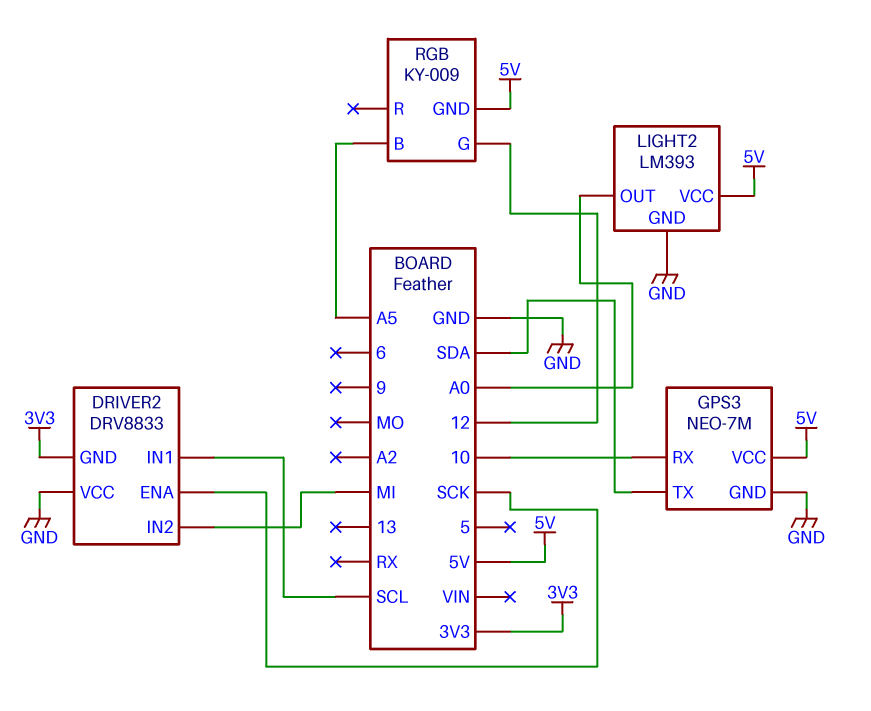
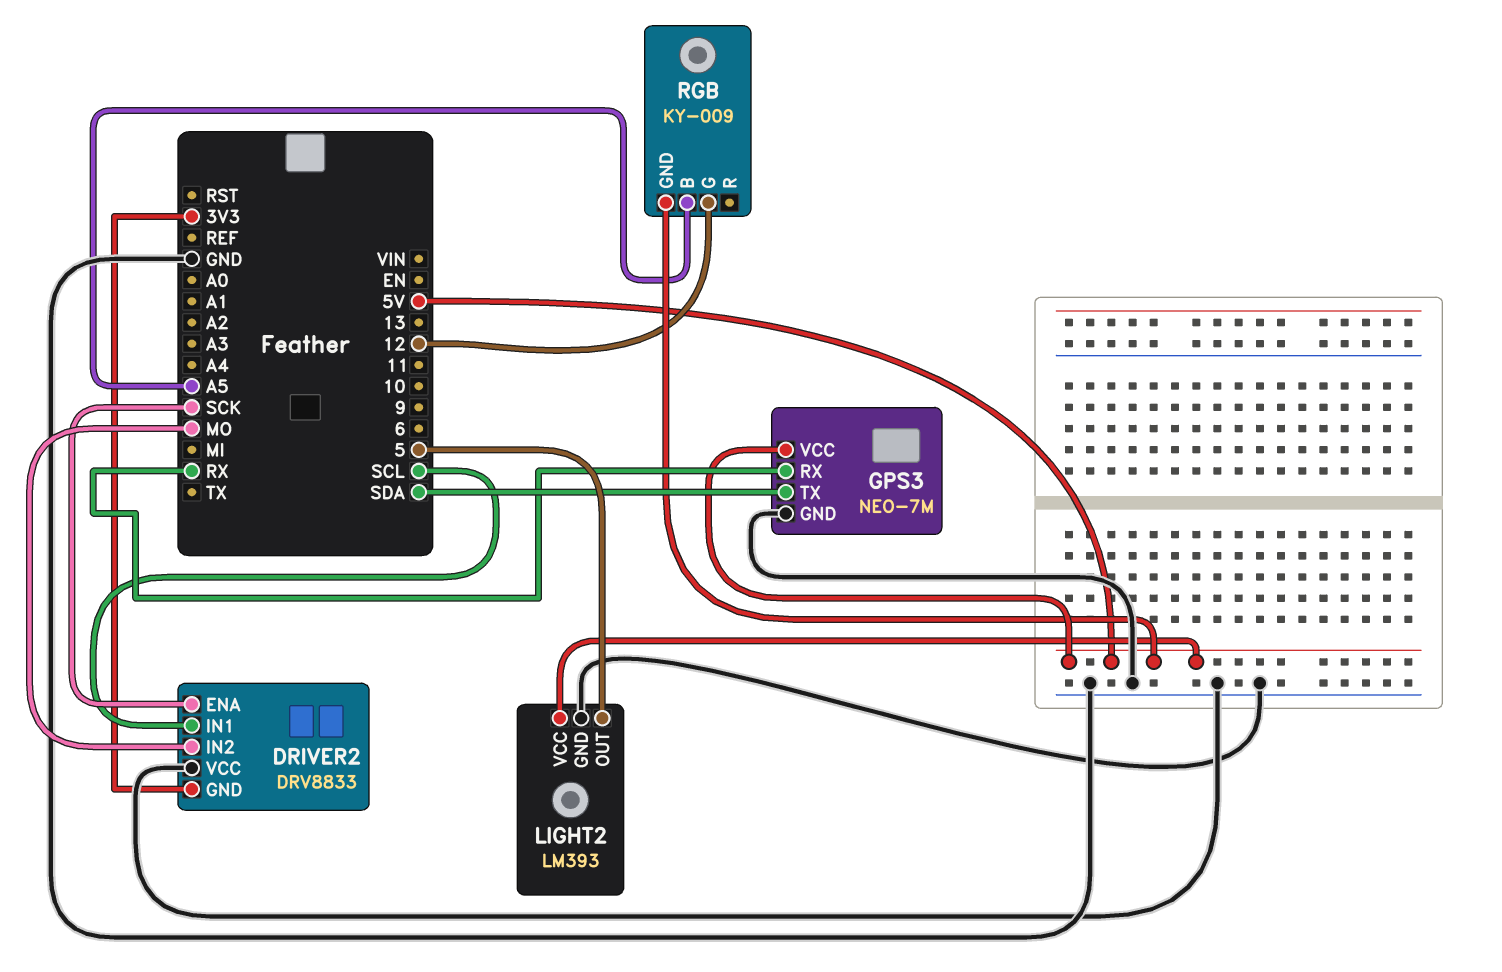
DRIVER2 pin IN2: MI -> MO
GPS3 pin RX: 10 -> RX
LIGHT2 pin OUT: A0 -> 5

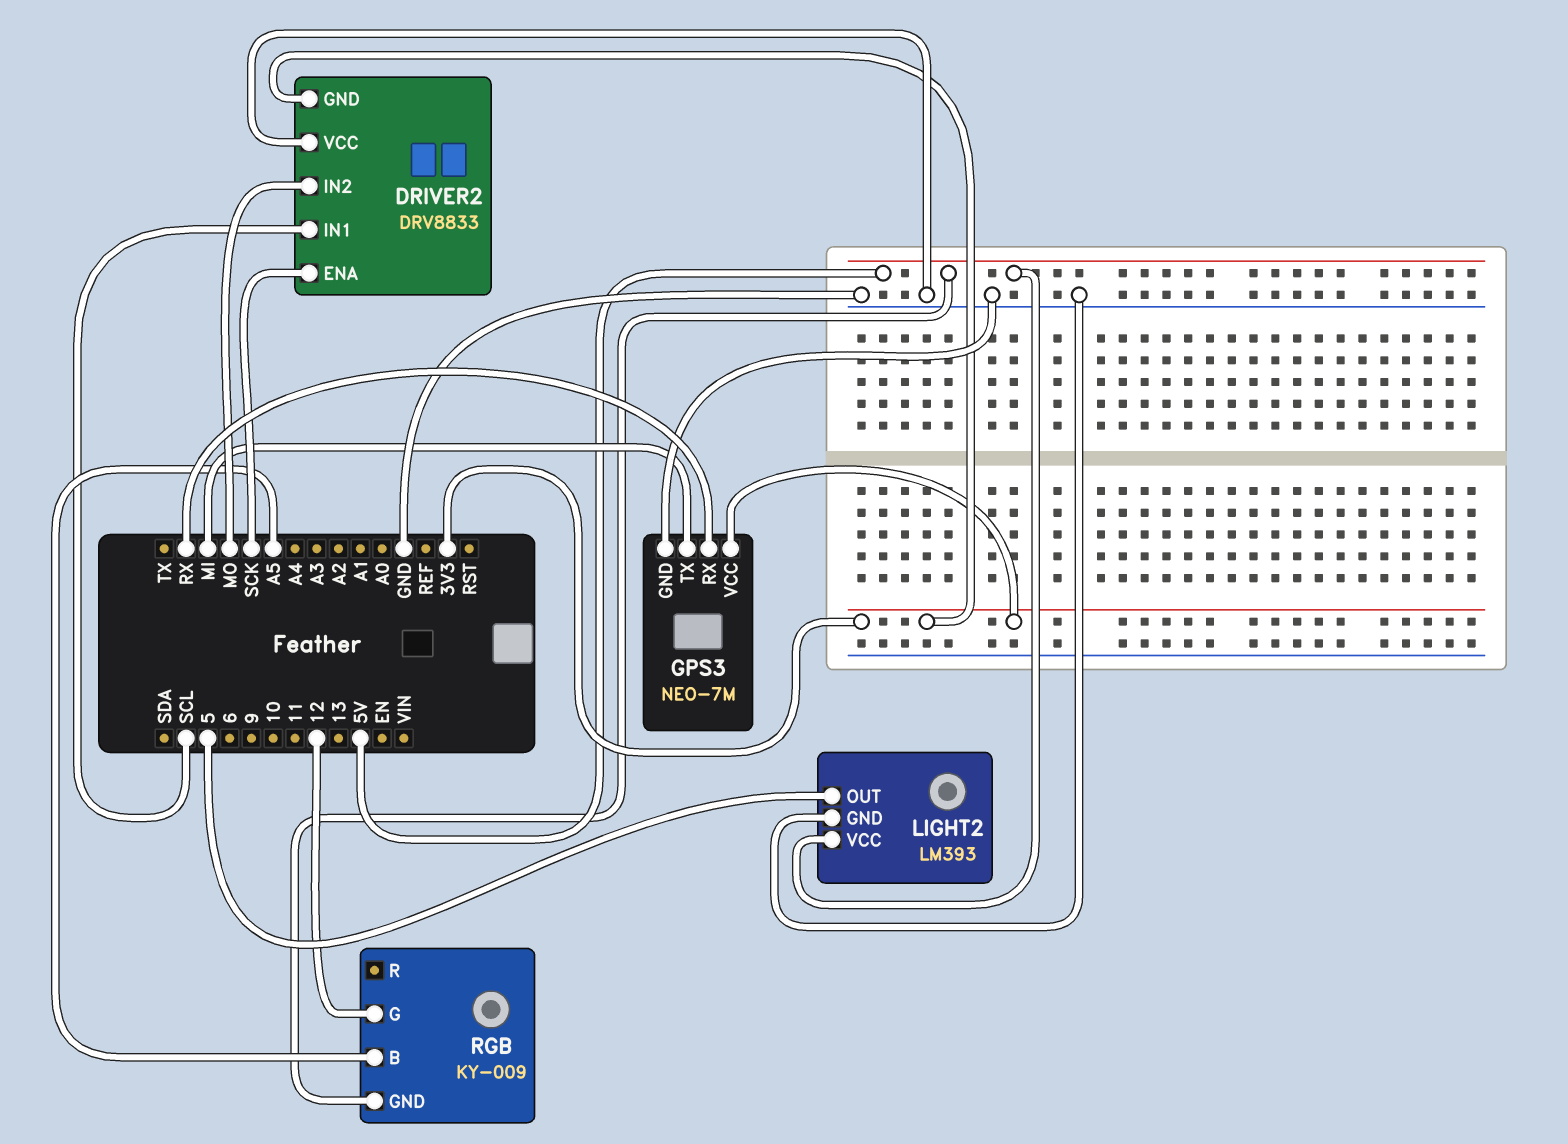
GPS3 pin TX: SDA -> MI
GPS3 pin VCC: 5V -> 3V3

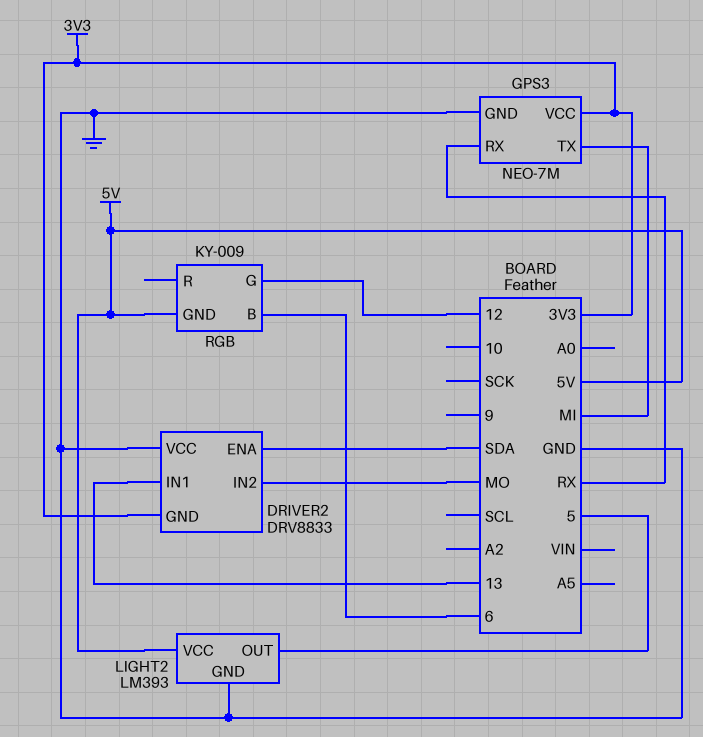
DRIVER2 pin ENA: SCK -> SDA
DRIVER2 pin IN1: SCL -> 13
RGB pin B: A5 -> 6

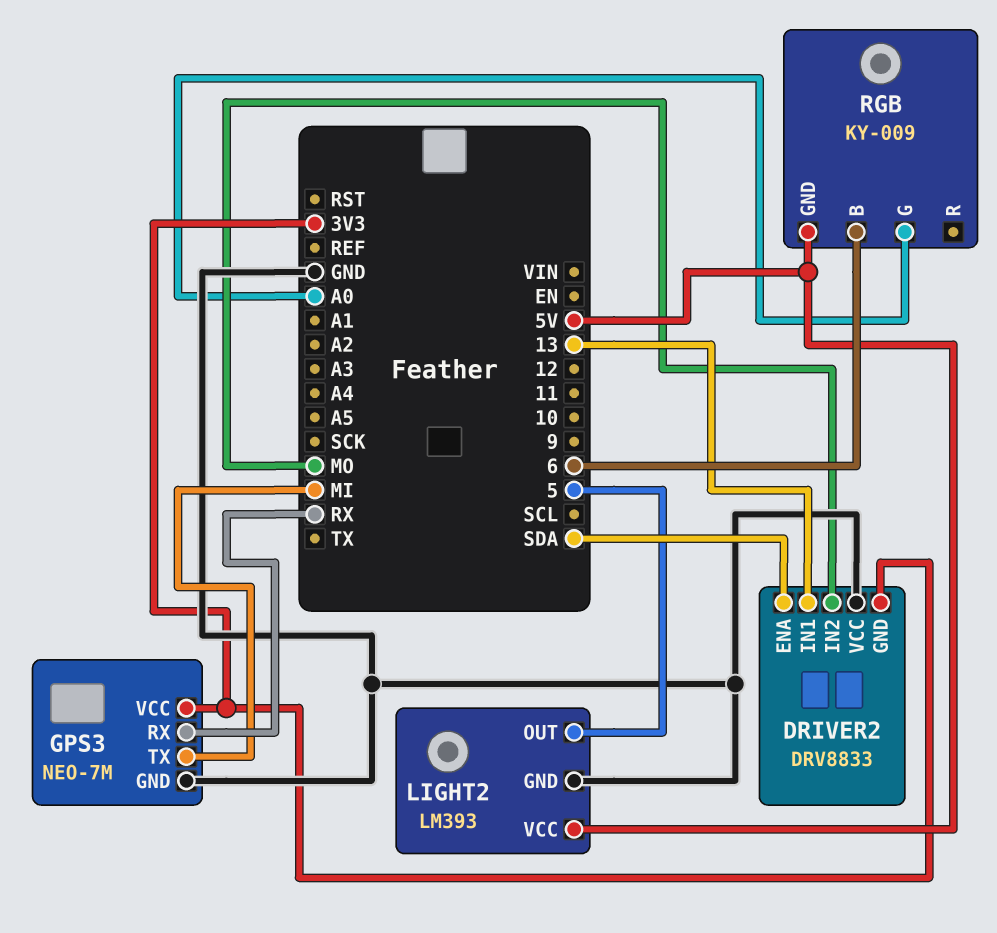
RGB pin G: 12 -> A0

